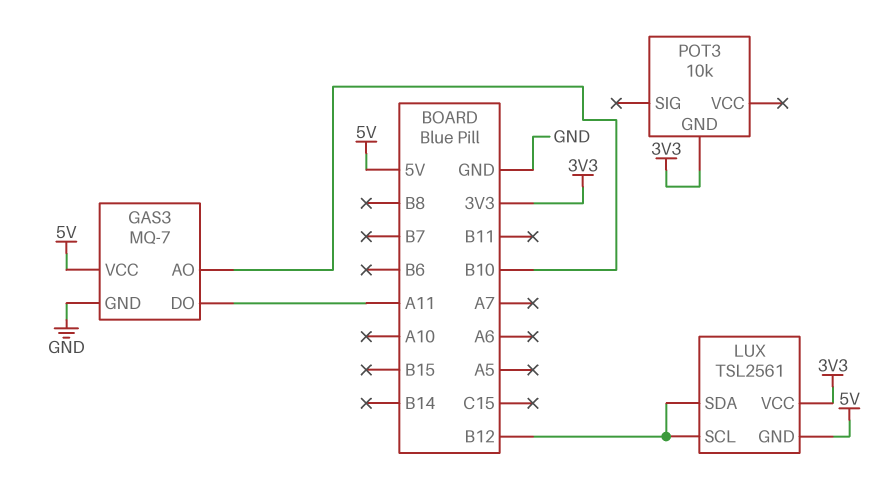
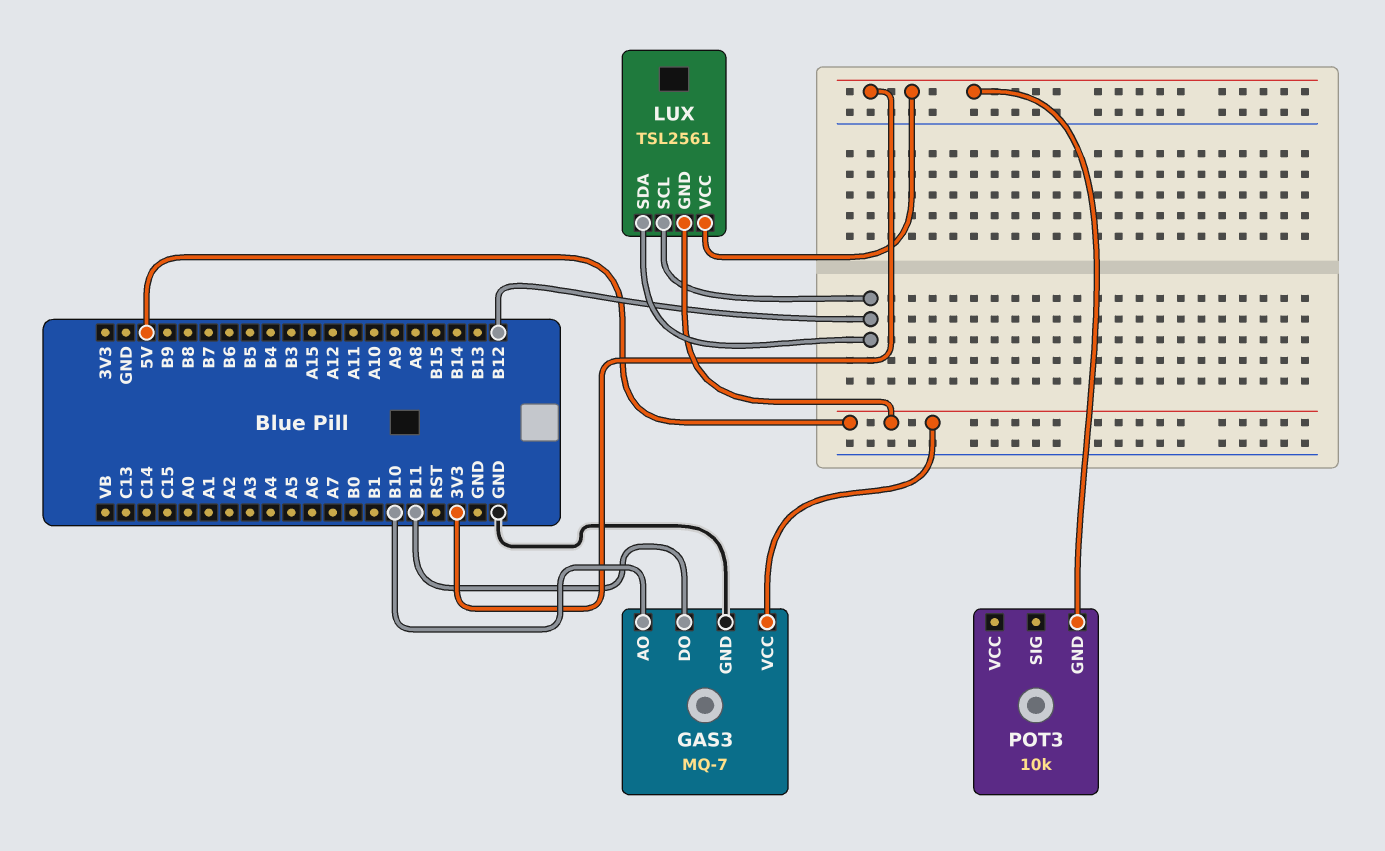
GAS3 pin DO: A11 -> B11

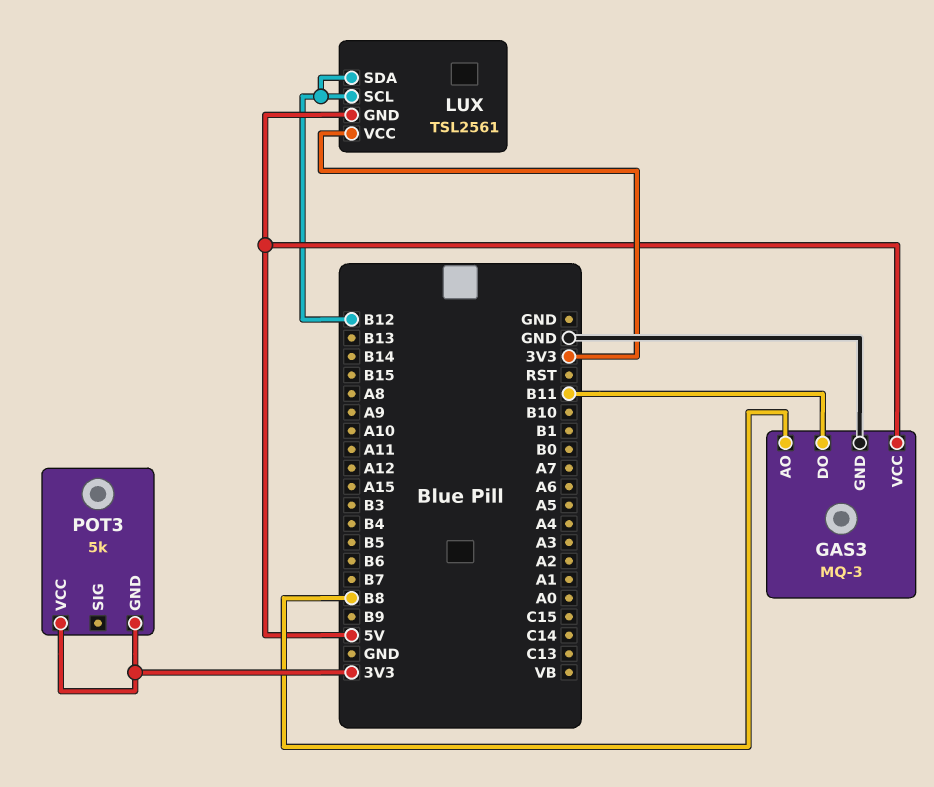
GAS3: MQ-7 -> MQ-3
GAS3 pin AO: B10 -> B8
POT3: 10k -> 5k
POT3 pin VCC: none -> 3V3

